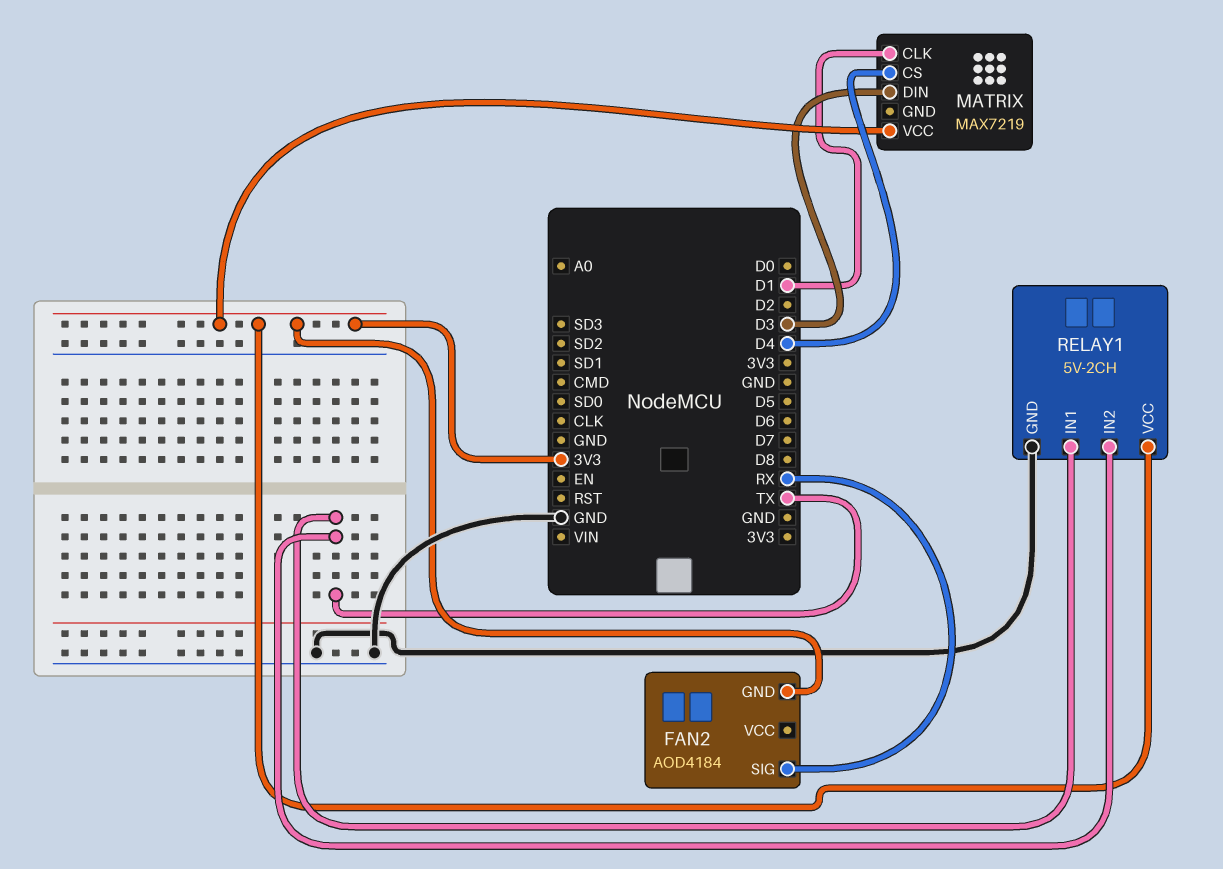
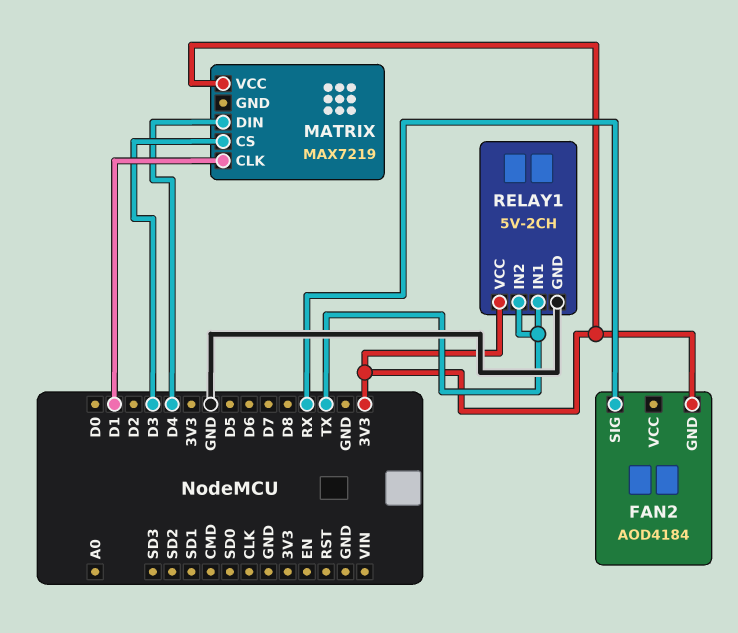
MATRIX pin CS: D4 -> D3
MATRIX pin DIN: D3 -> D4

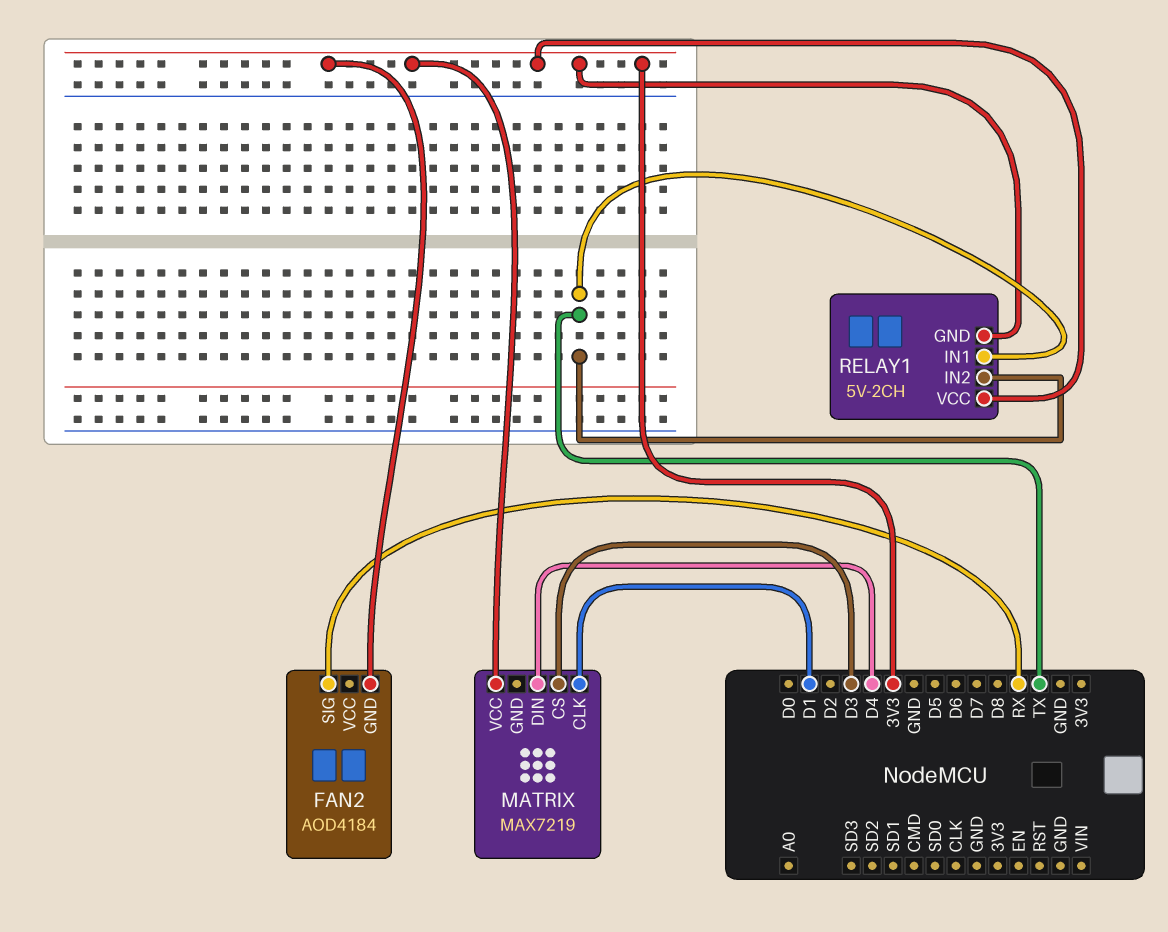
RELAY1 pin GND: GND -> 3V3

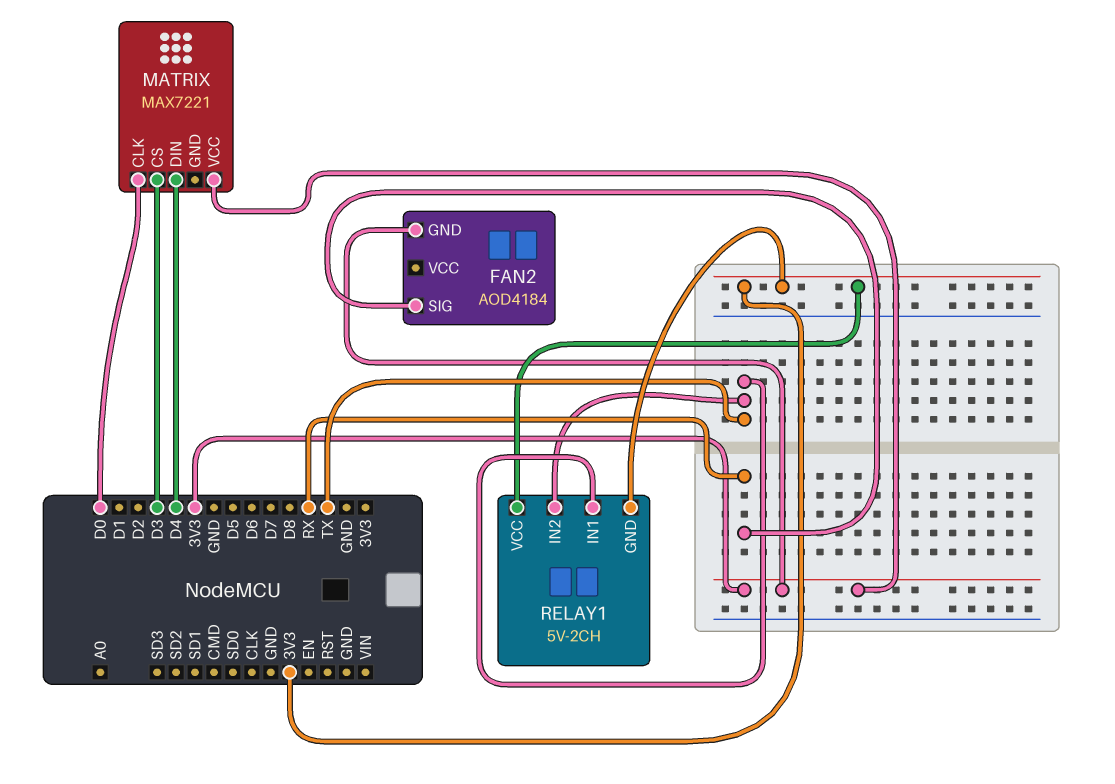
MATRIX: MAX7219 -> MAX7221
MATRIX pin CLK: D1 -> D0

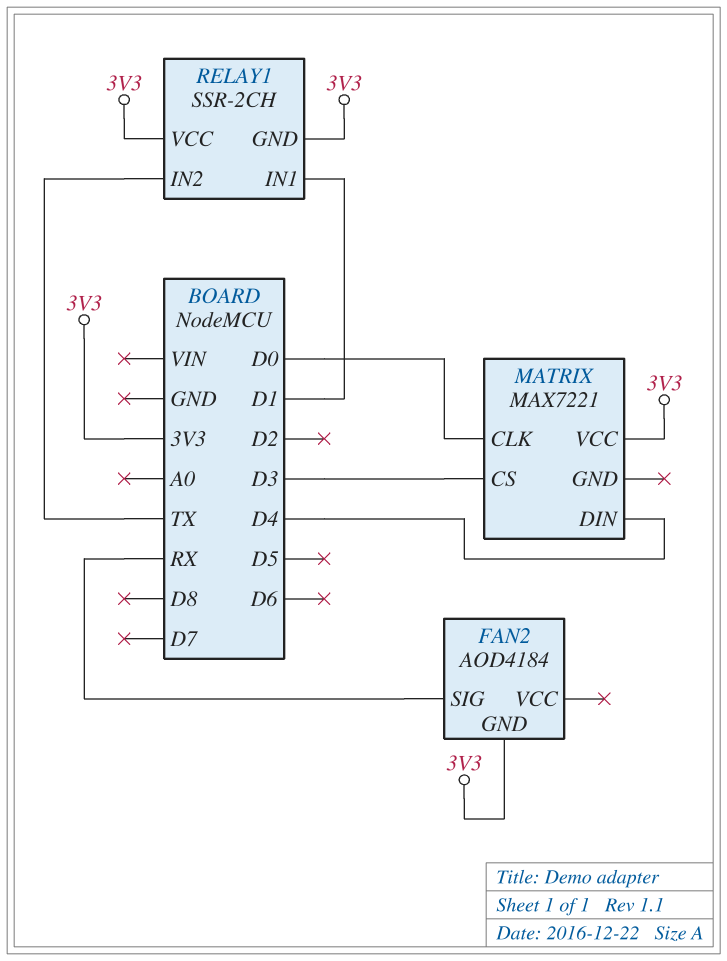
RELAY1: 5V-2CH -> SSR-2CH
RELAY1 pin IN1: TX -> D1

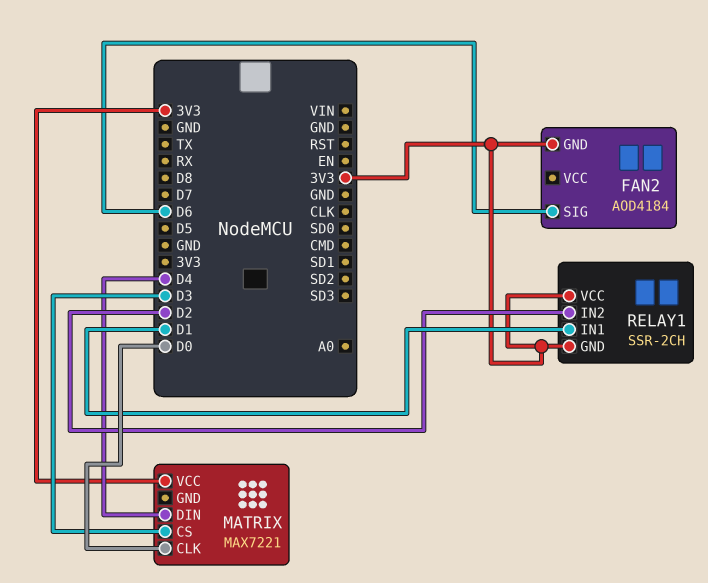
FAN2 pin SIG: RX -> D6
RELAY1 pin IN2: TX -> D2

